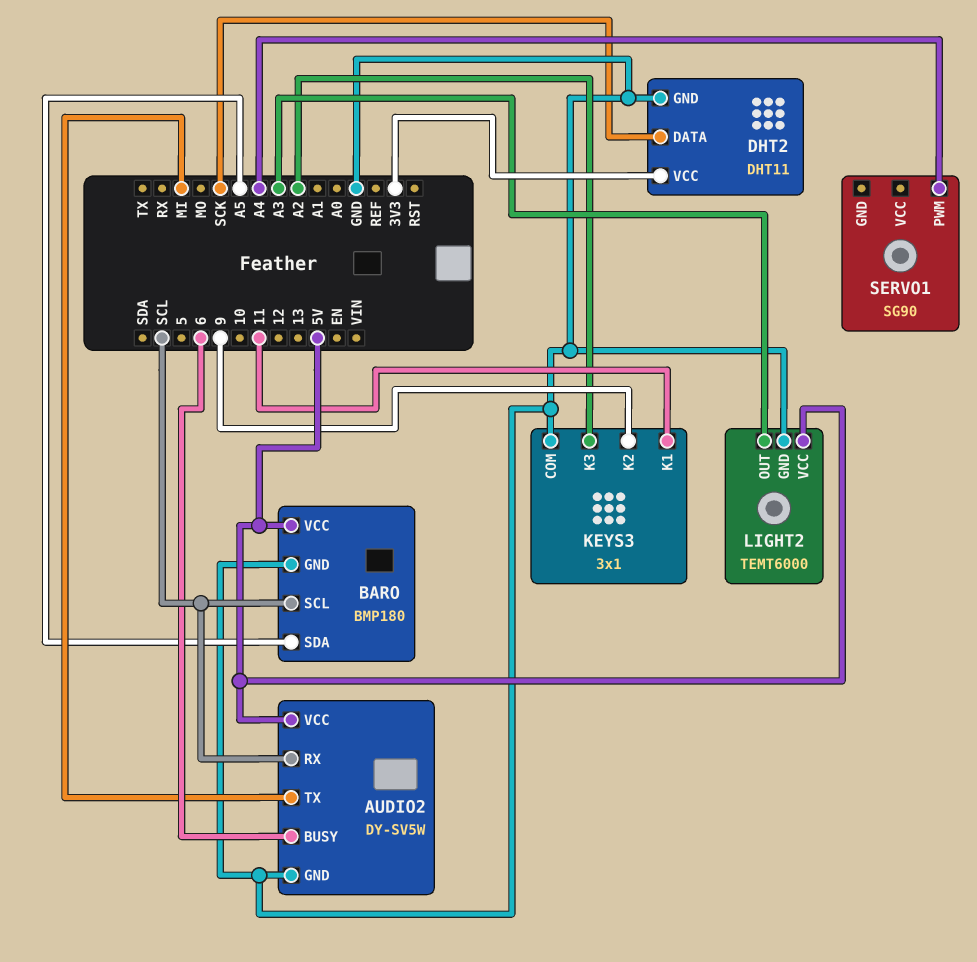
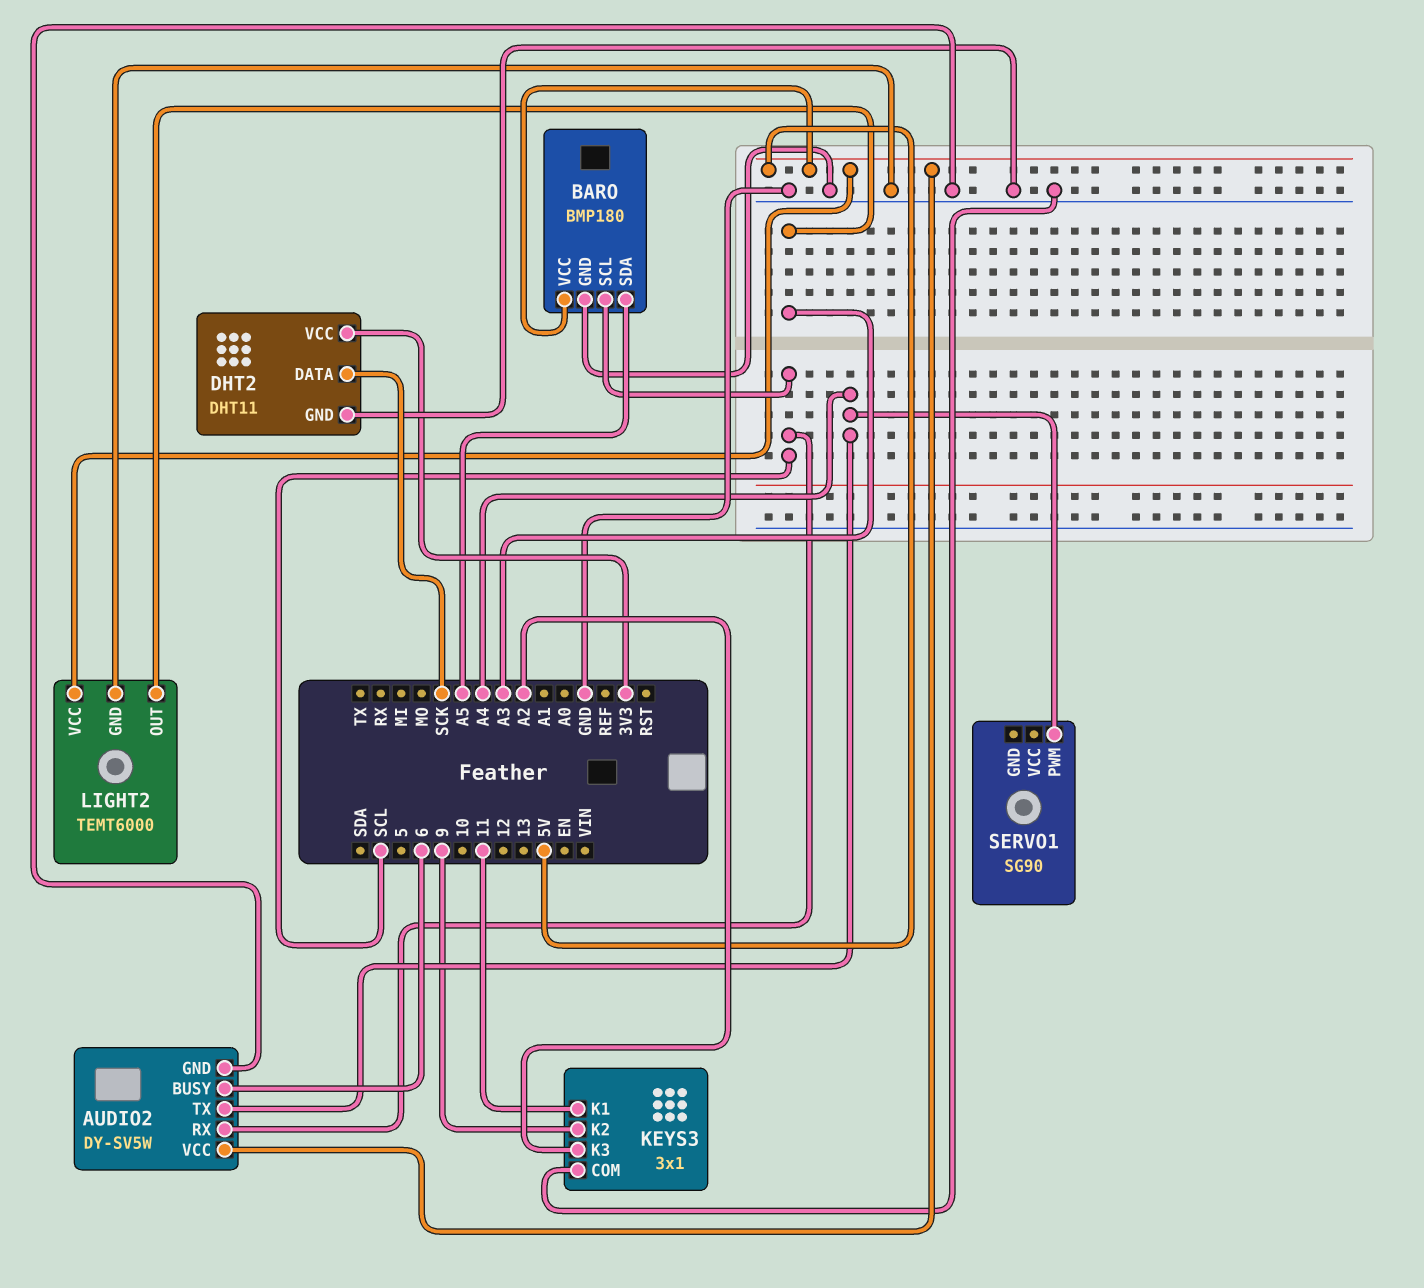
AUDIO2 pin TX: MI -> A4

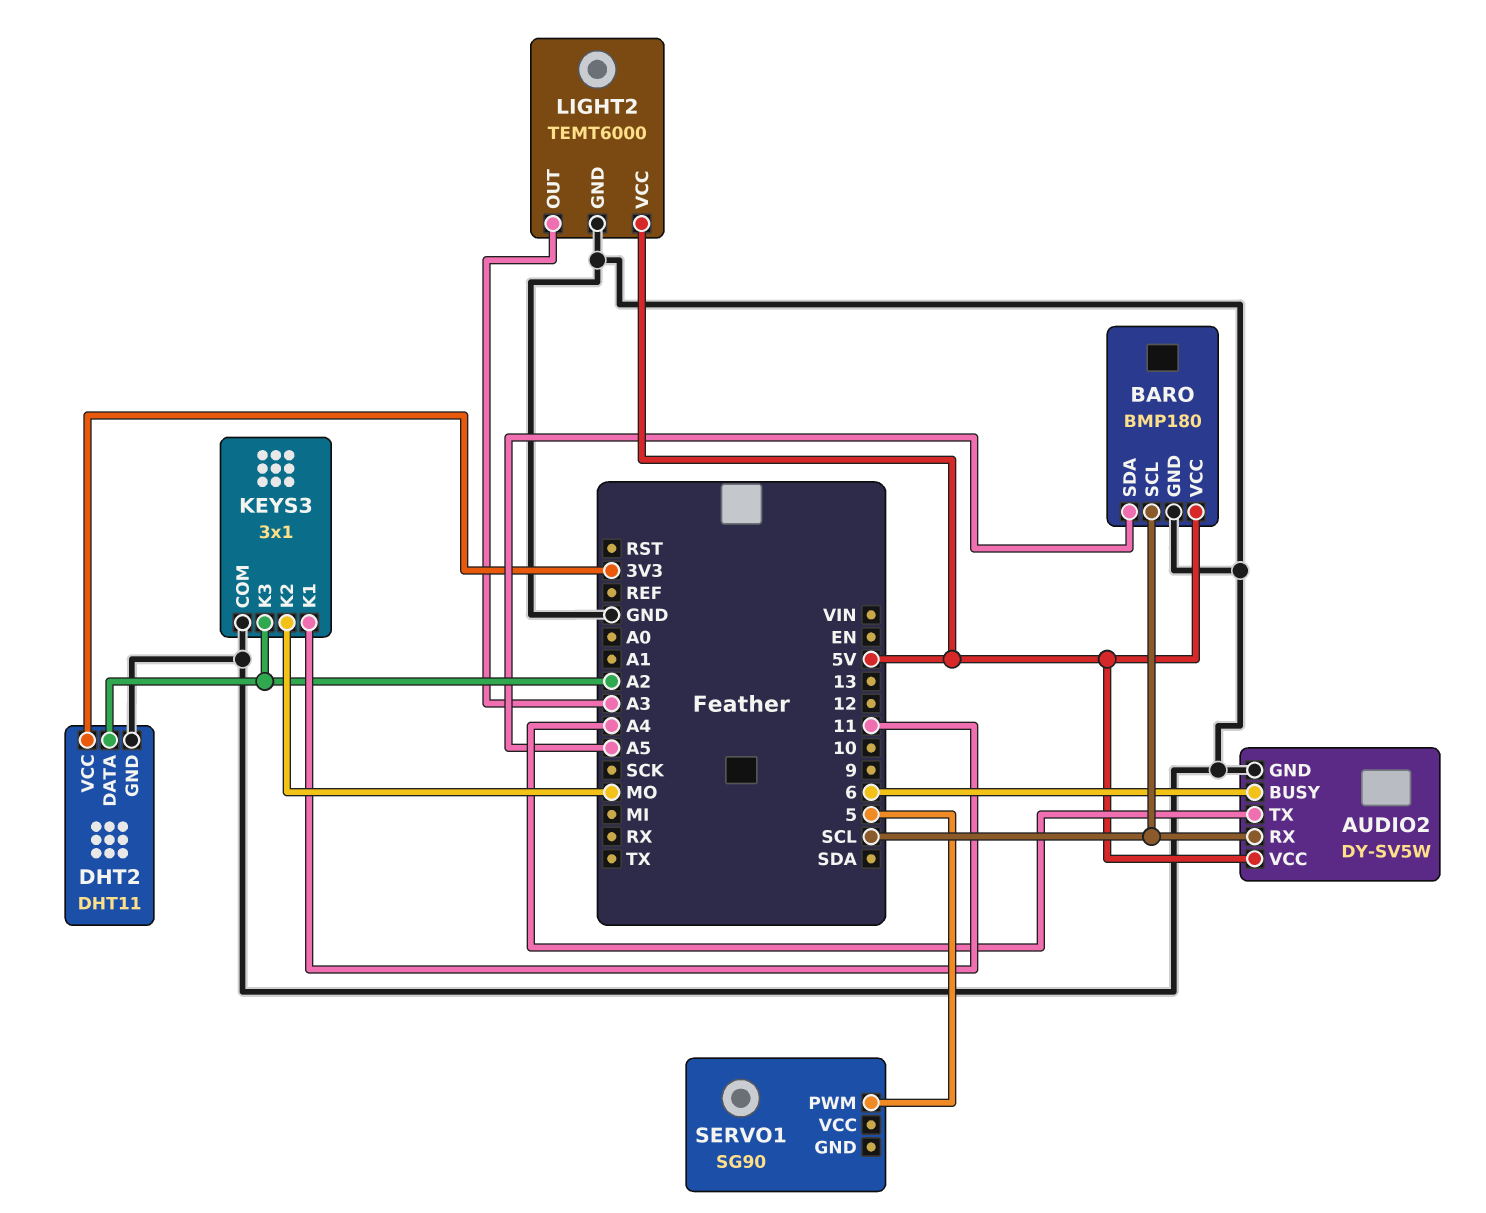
DHT2 pin DATA: SCK -> A2
KEYS3 pin K2: 9 -> MO
SERVO1 pin PWM: A4 -> 5

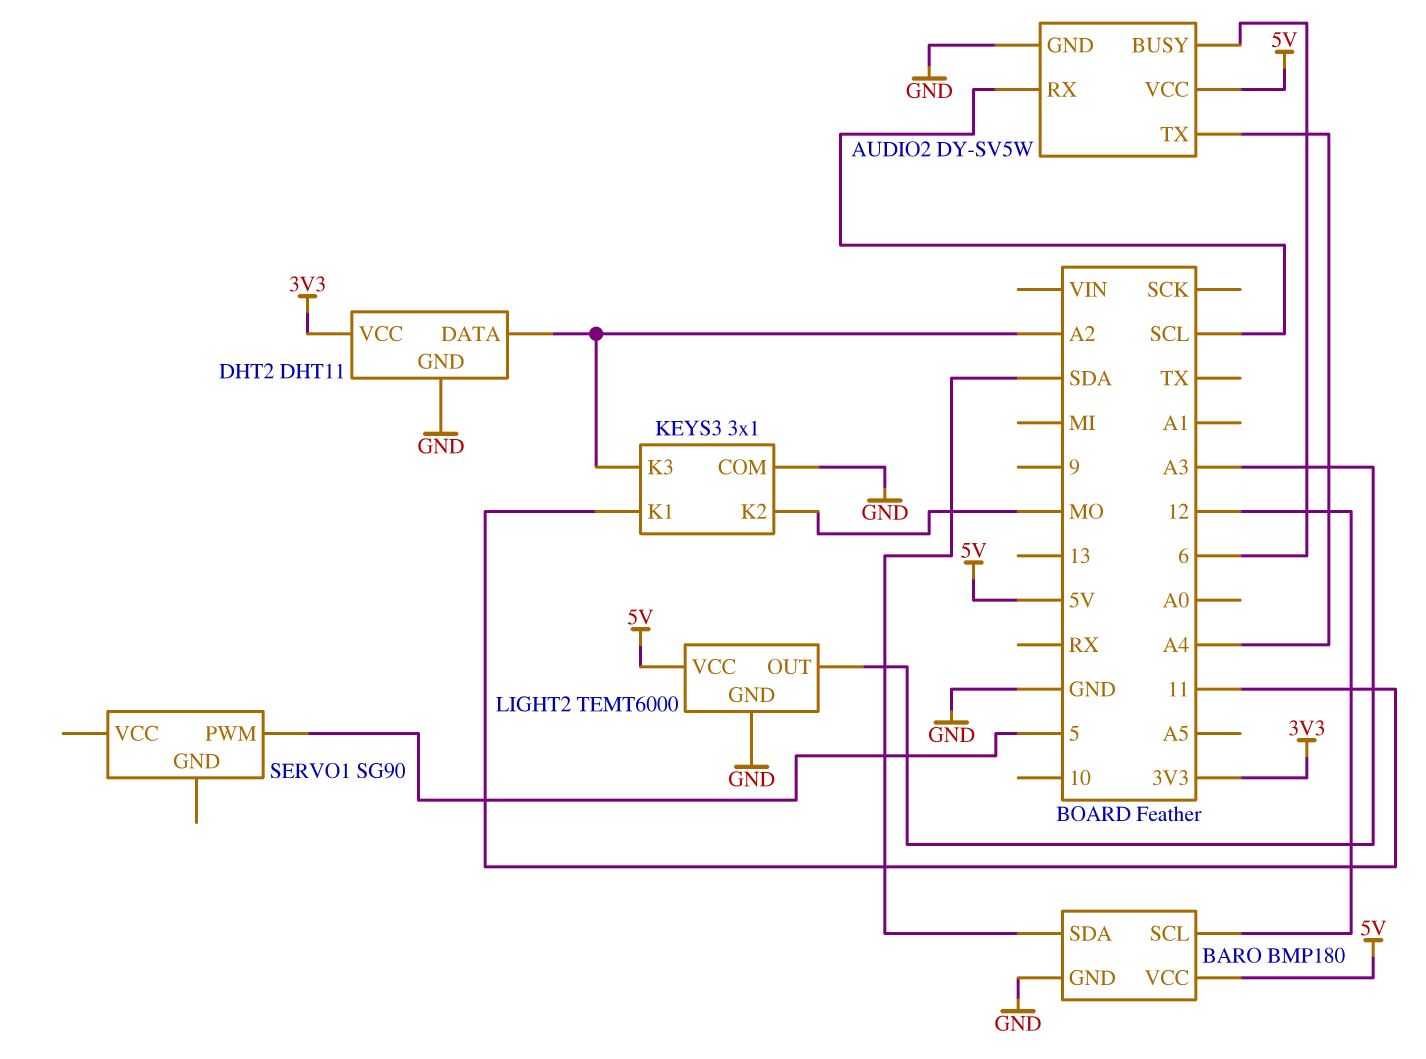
BARO pin SCL: SCL -> 12
BARO pin SDA: A5 -> SDA

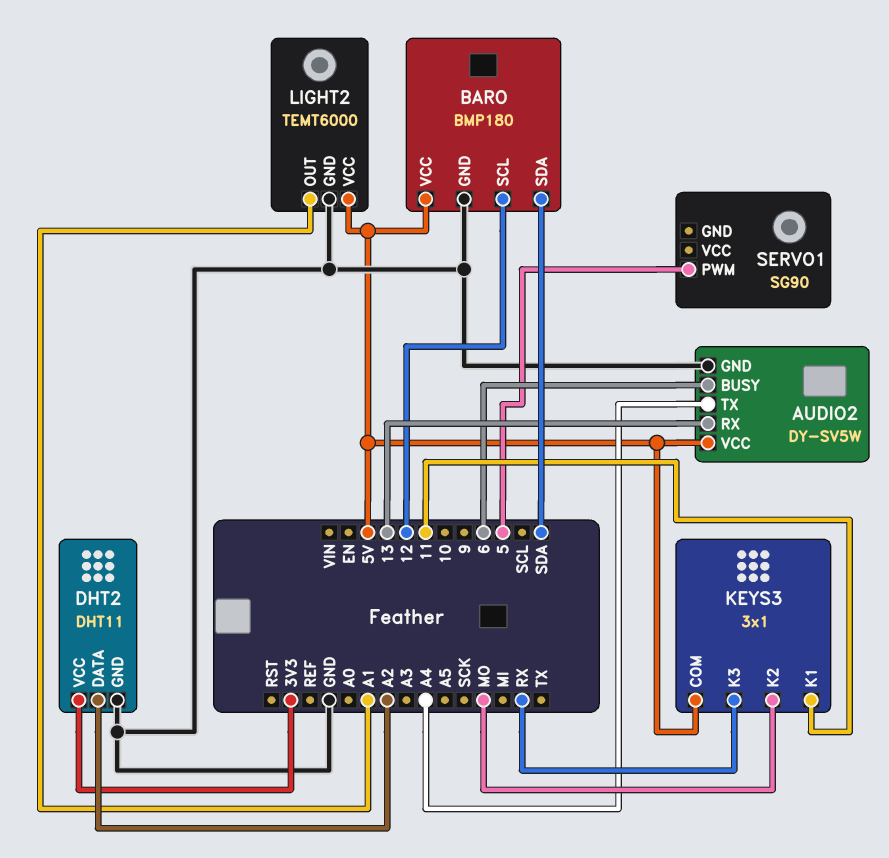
AUDIO2 pin RX: SCL -> 13
KEYS3 pin COM: GND -> 5V
KEYS3 pin K3: A2 -> RX
LIGHT2 pin OUT: A3 -> A1

